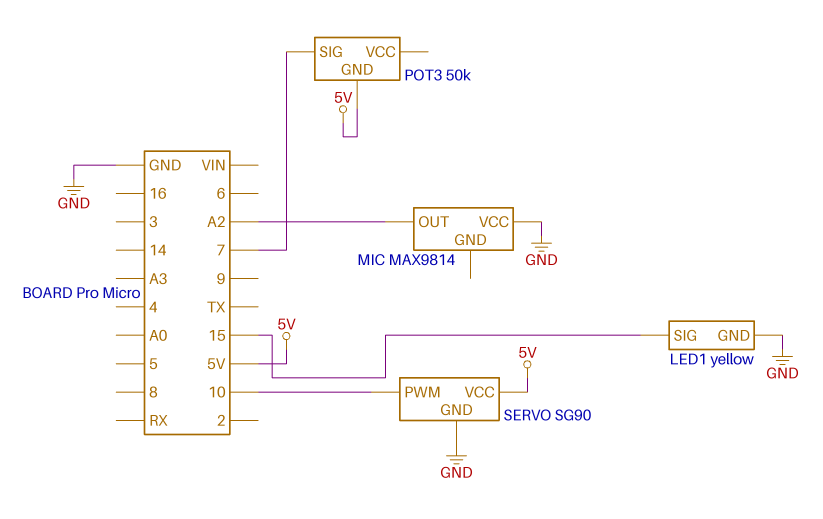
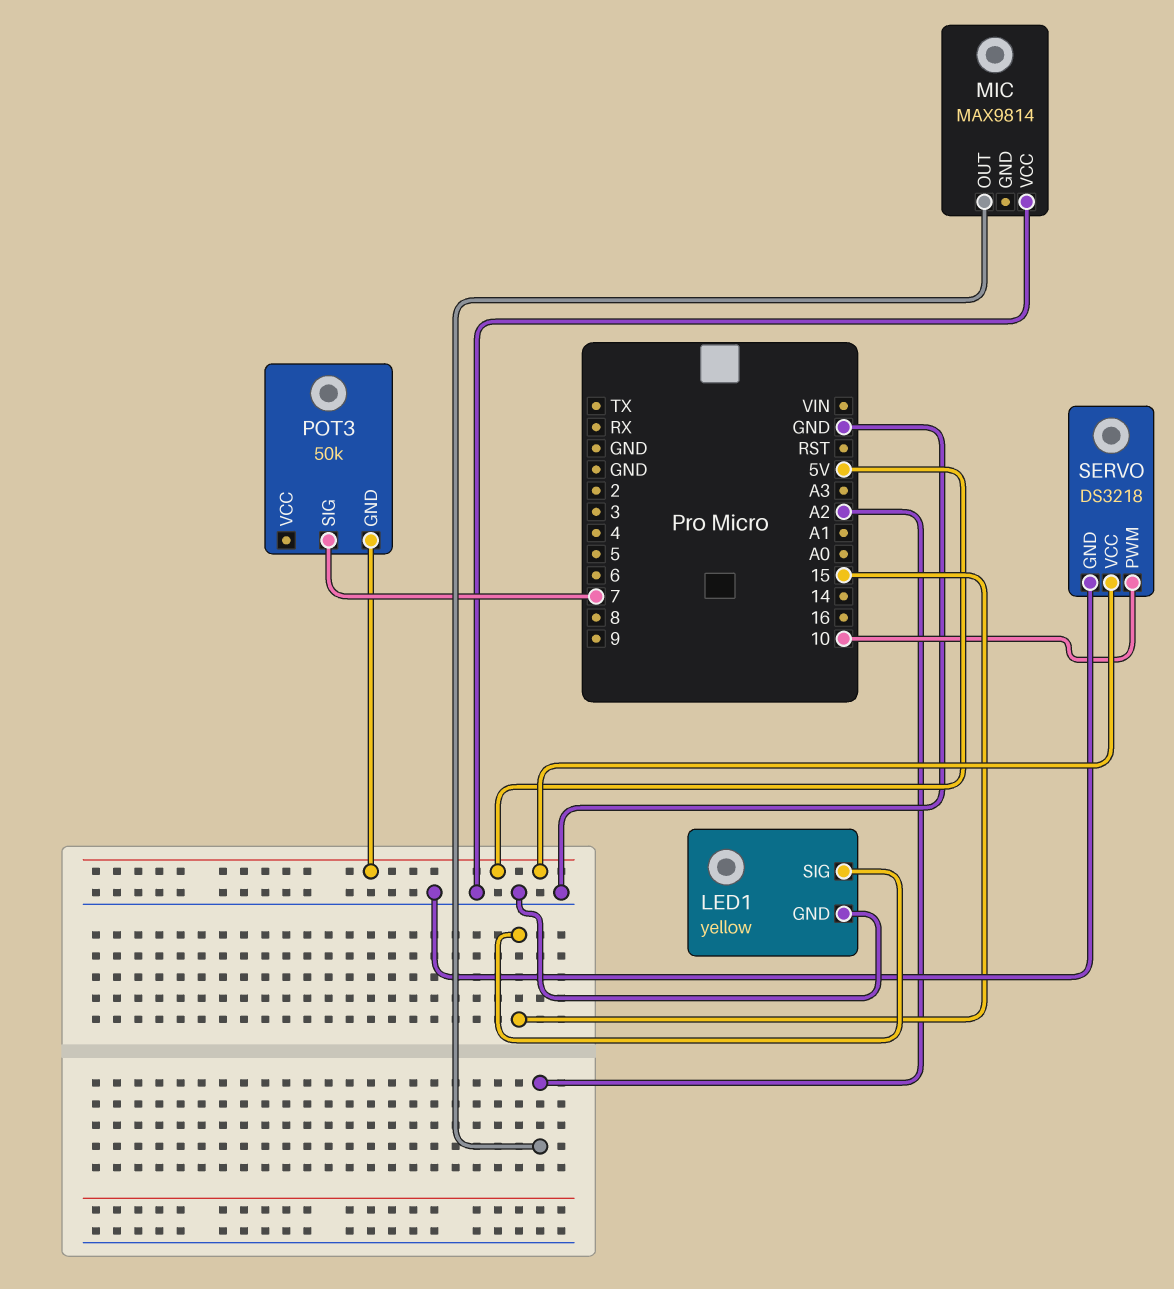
SERVO: SG90 -> DS3218

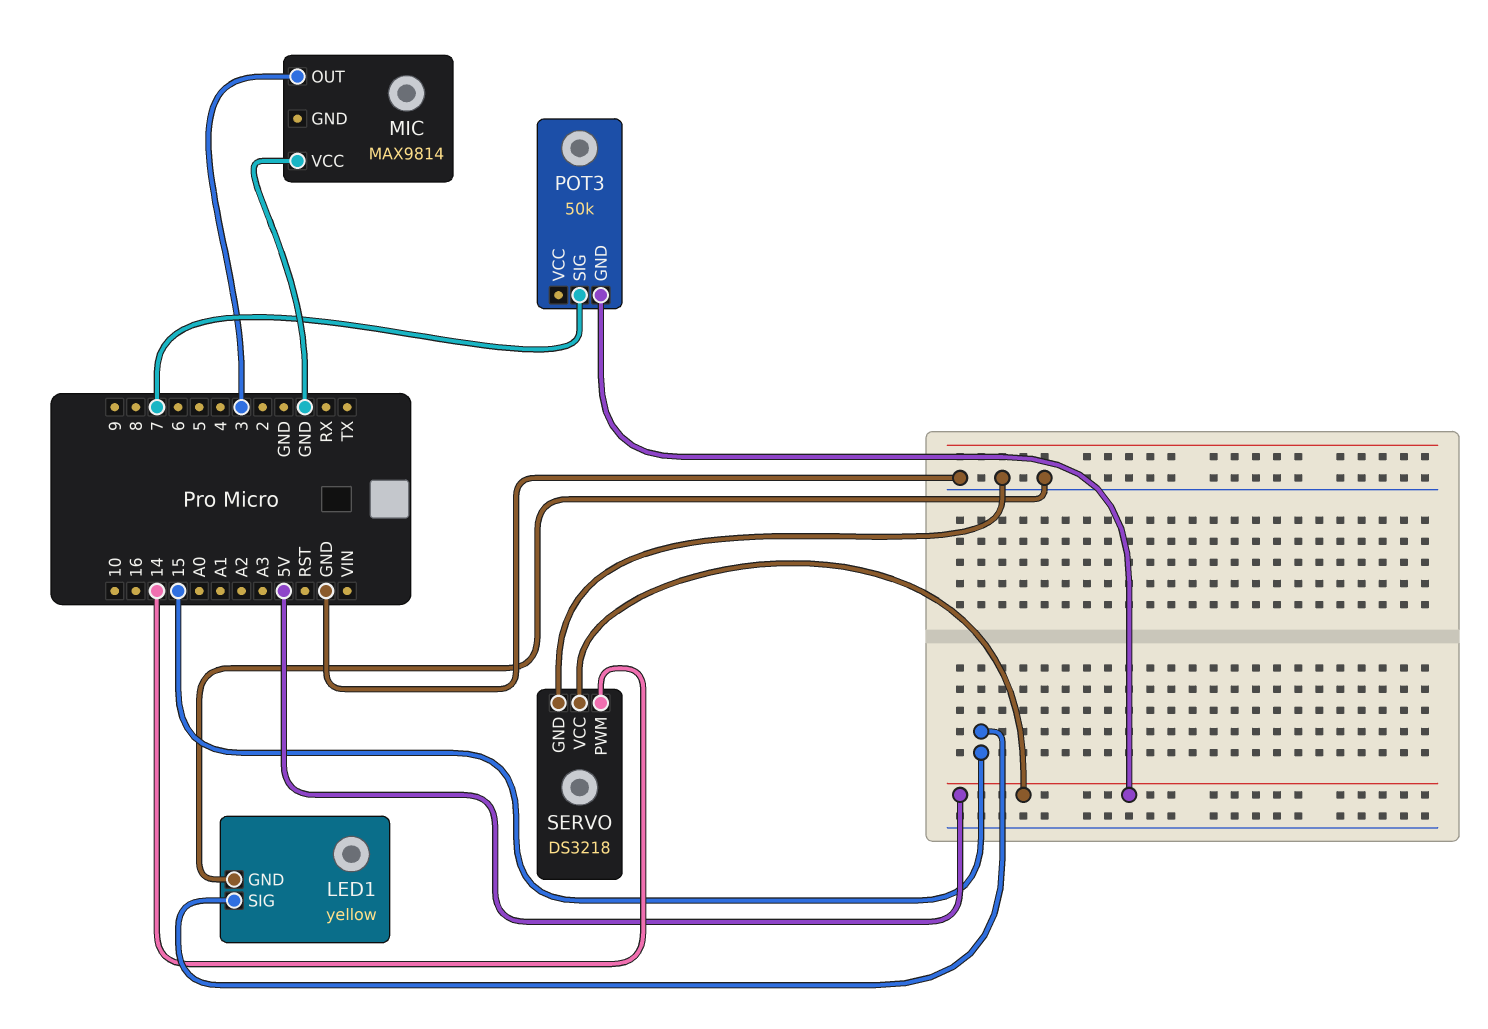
MIC pin OUT: A2 -> 3
SERVO pin PWM: 10 -> 14

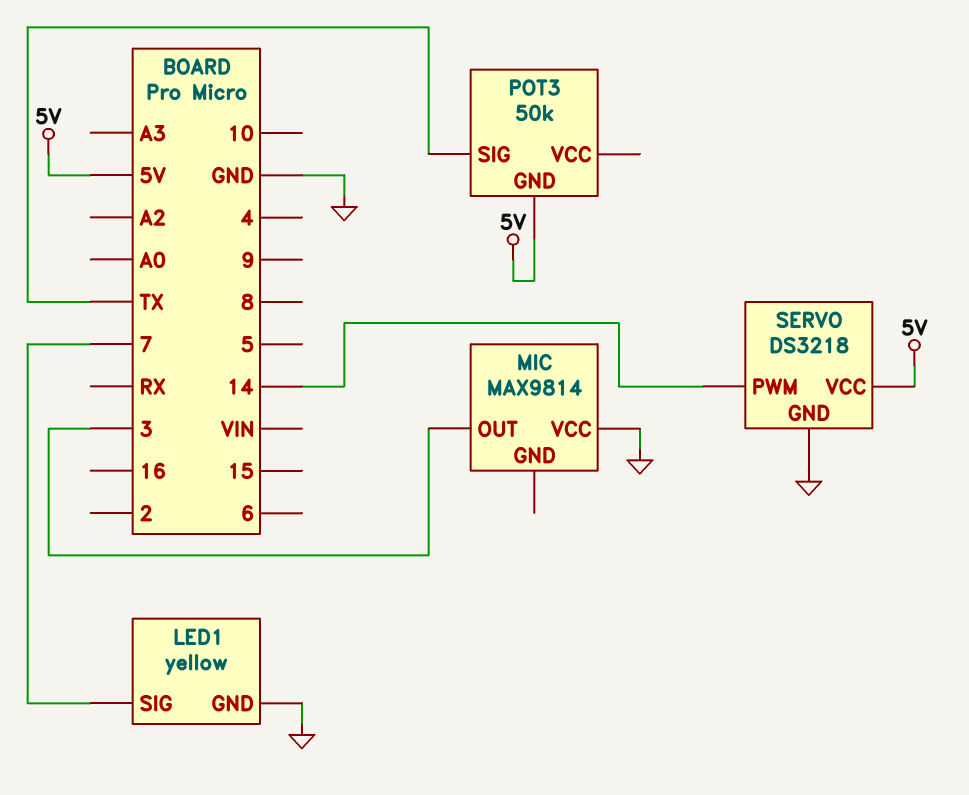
LED1 pin SIG: 15 -> 7
POT3 pin SIG: 7 -> TX

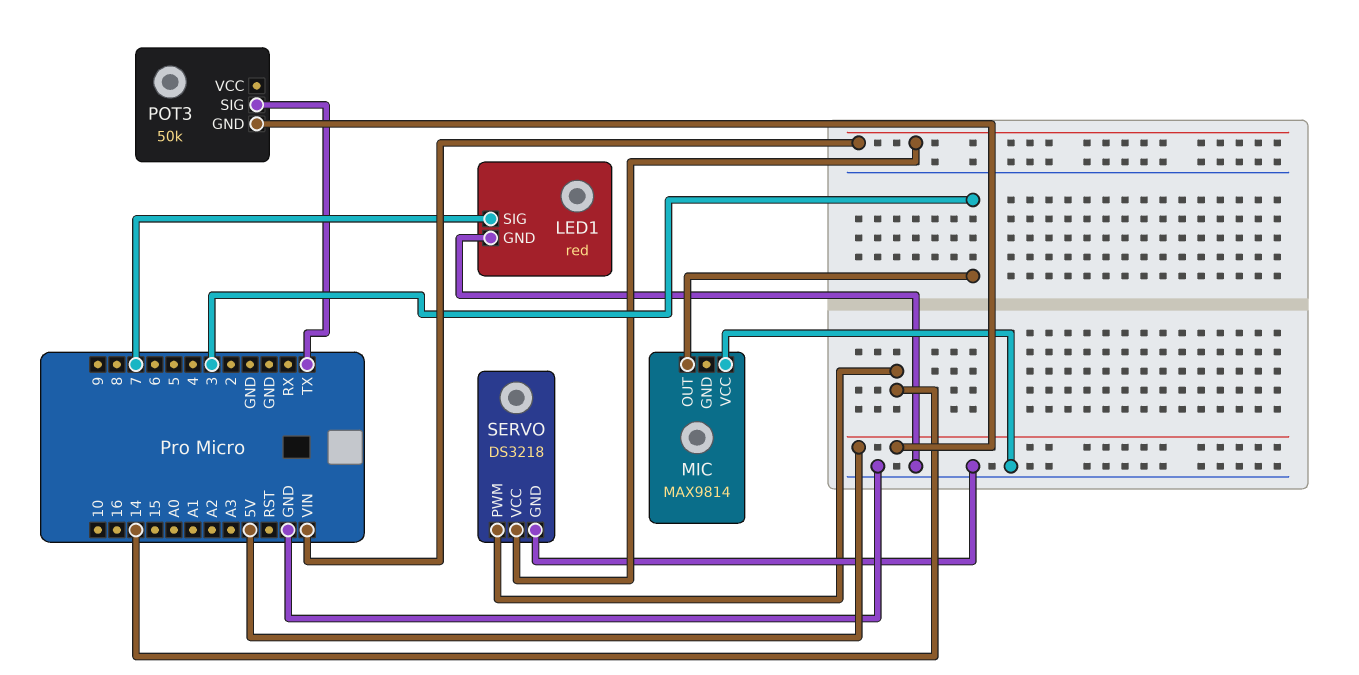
LED1: yellow -> red
SERVO pin VCC: 5V -> VIN

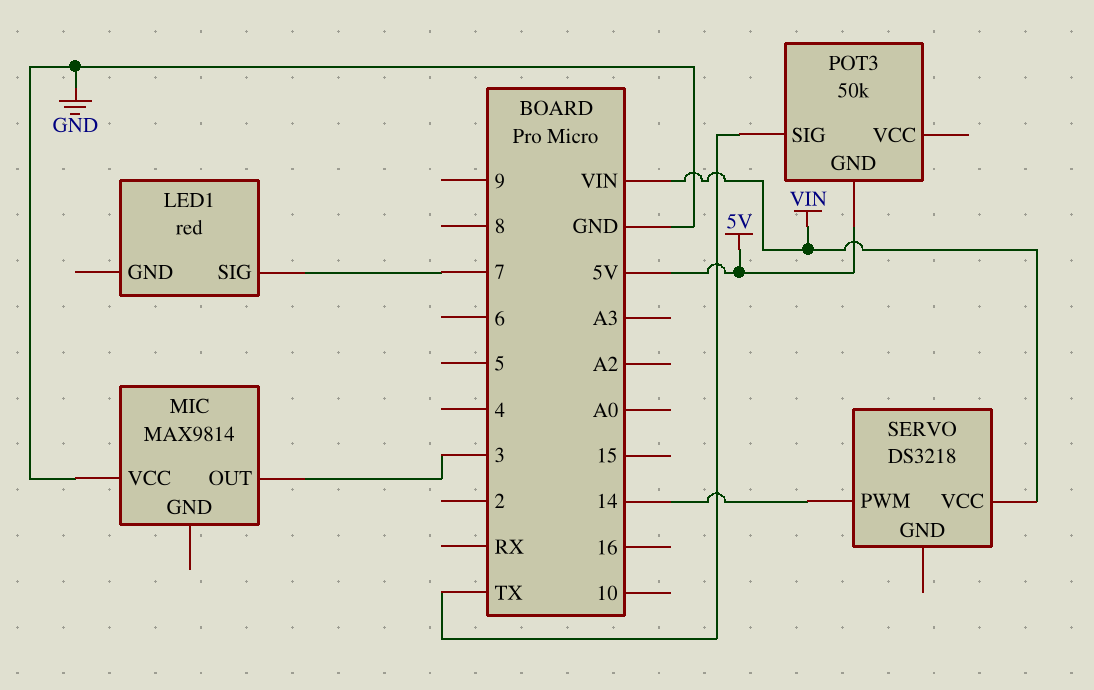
LED1 pin GND: GND -> none
SERVO pin GND: GND -> none

